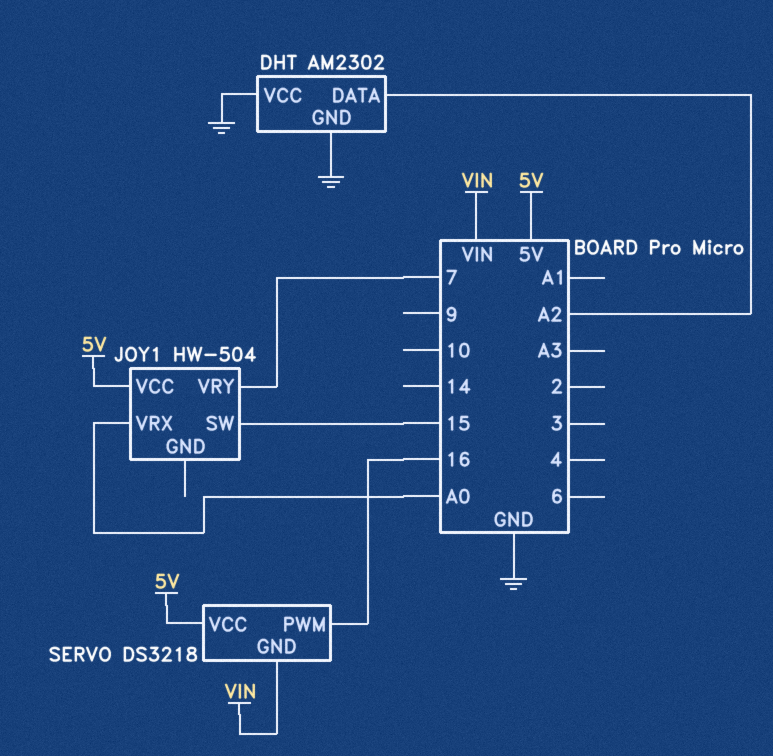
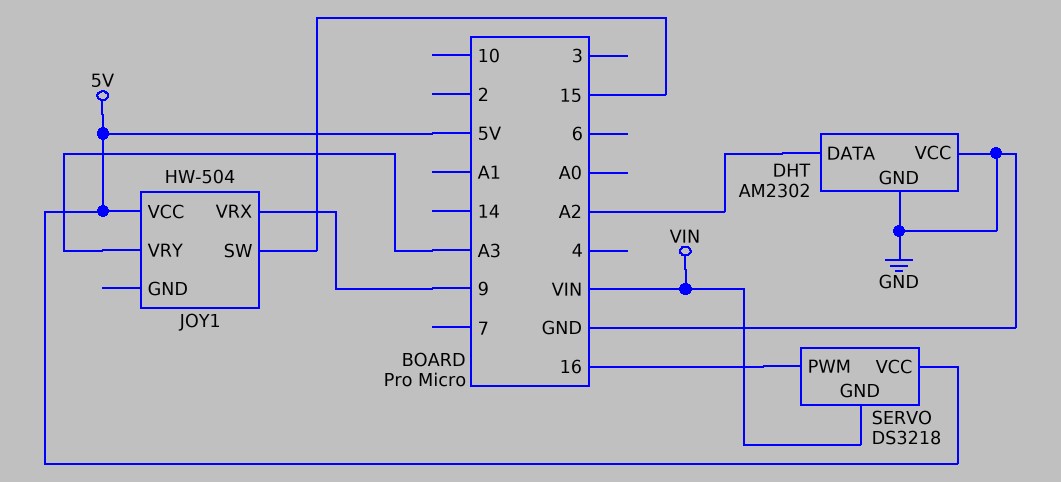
JOY1 pin VRX: A0 -> 9
JOY1 pin VRY: 7 -> A3

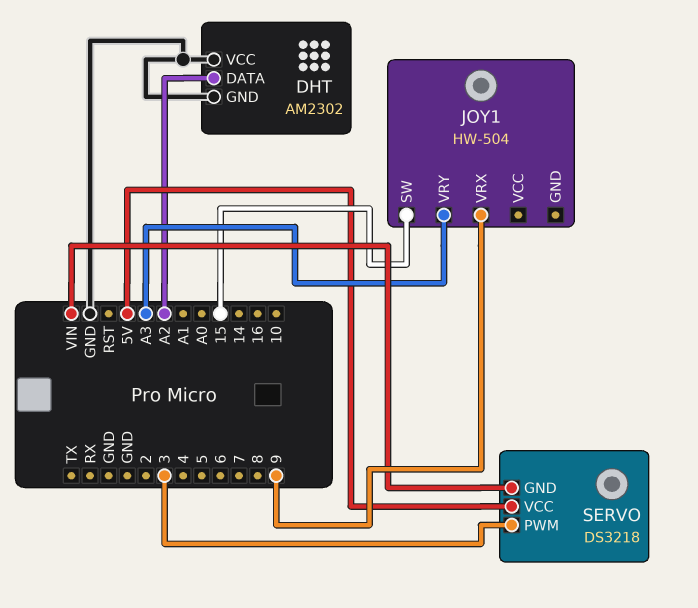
JOY1 pin VCC: 5V -> none
SERVO pin PWM: 16 -> 3

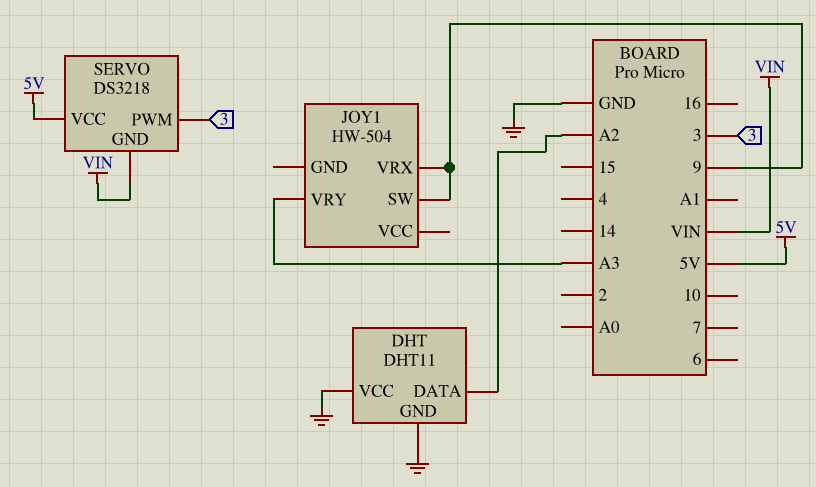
DHT: AM2302 -> DHT11
JOY1 pin SW: 15 -> 9

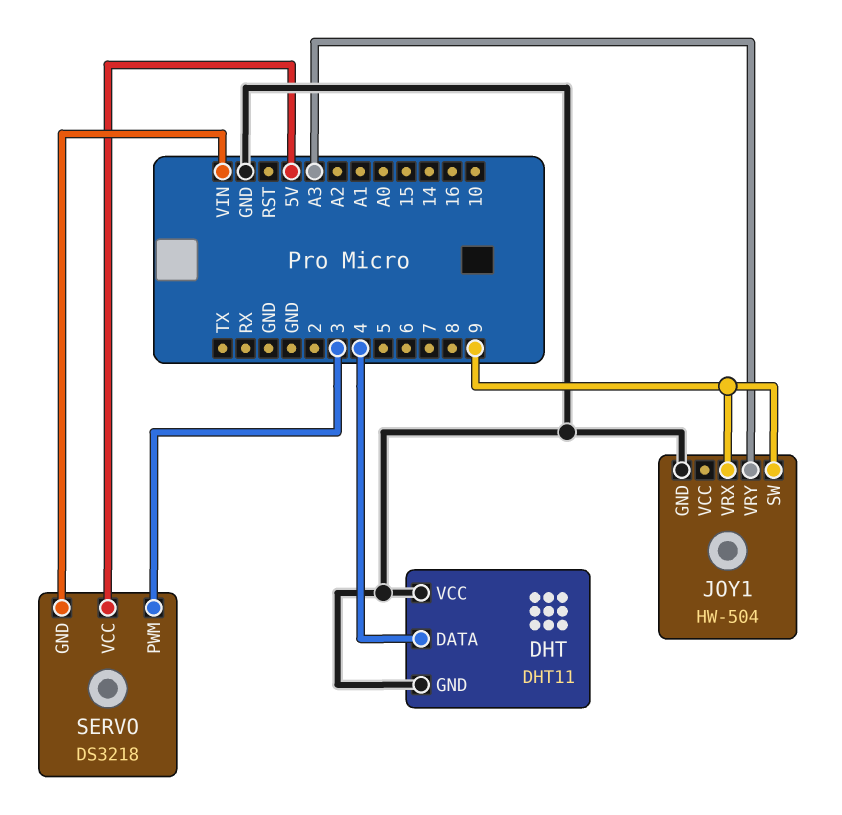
DHT pin DATA: A2 -> 4
JOY1 pin GND: none -> GND

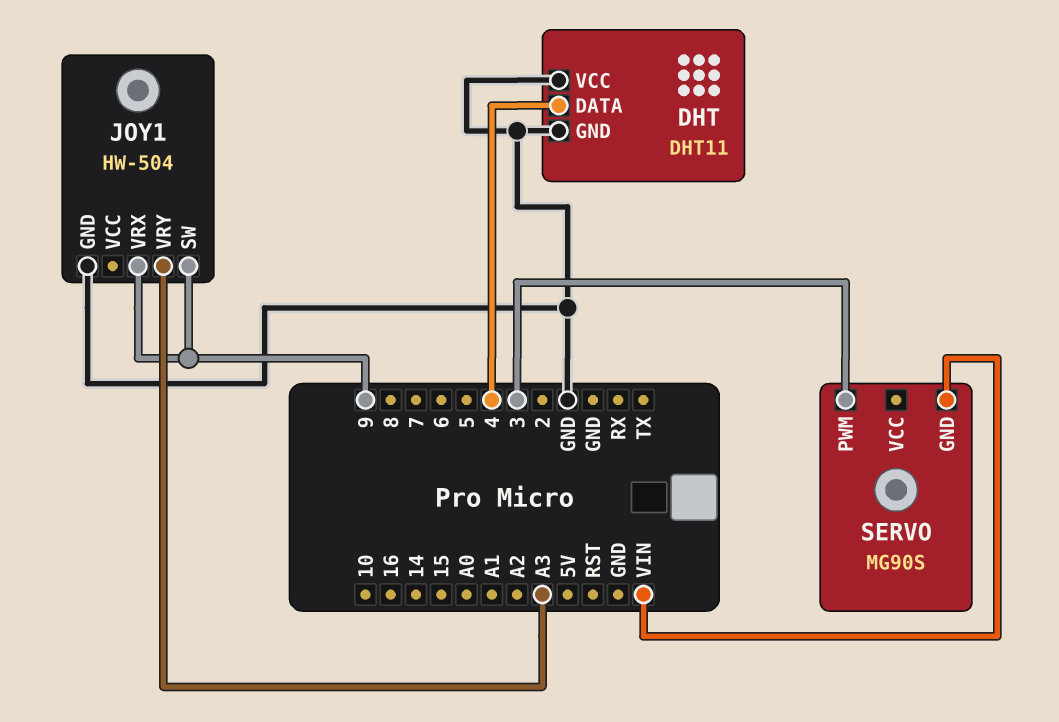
SERVO: DS3218 -> MG90S
SERVO pin VCC: 5V -> none

